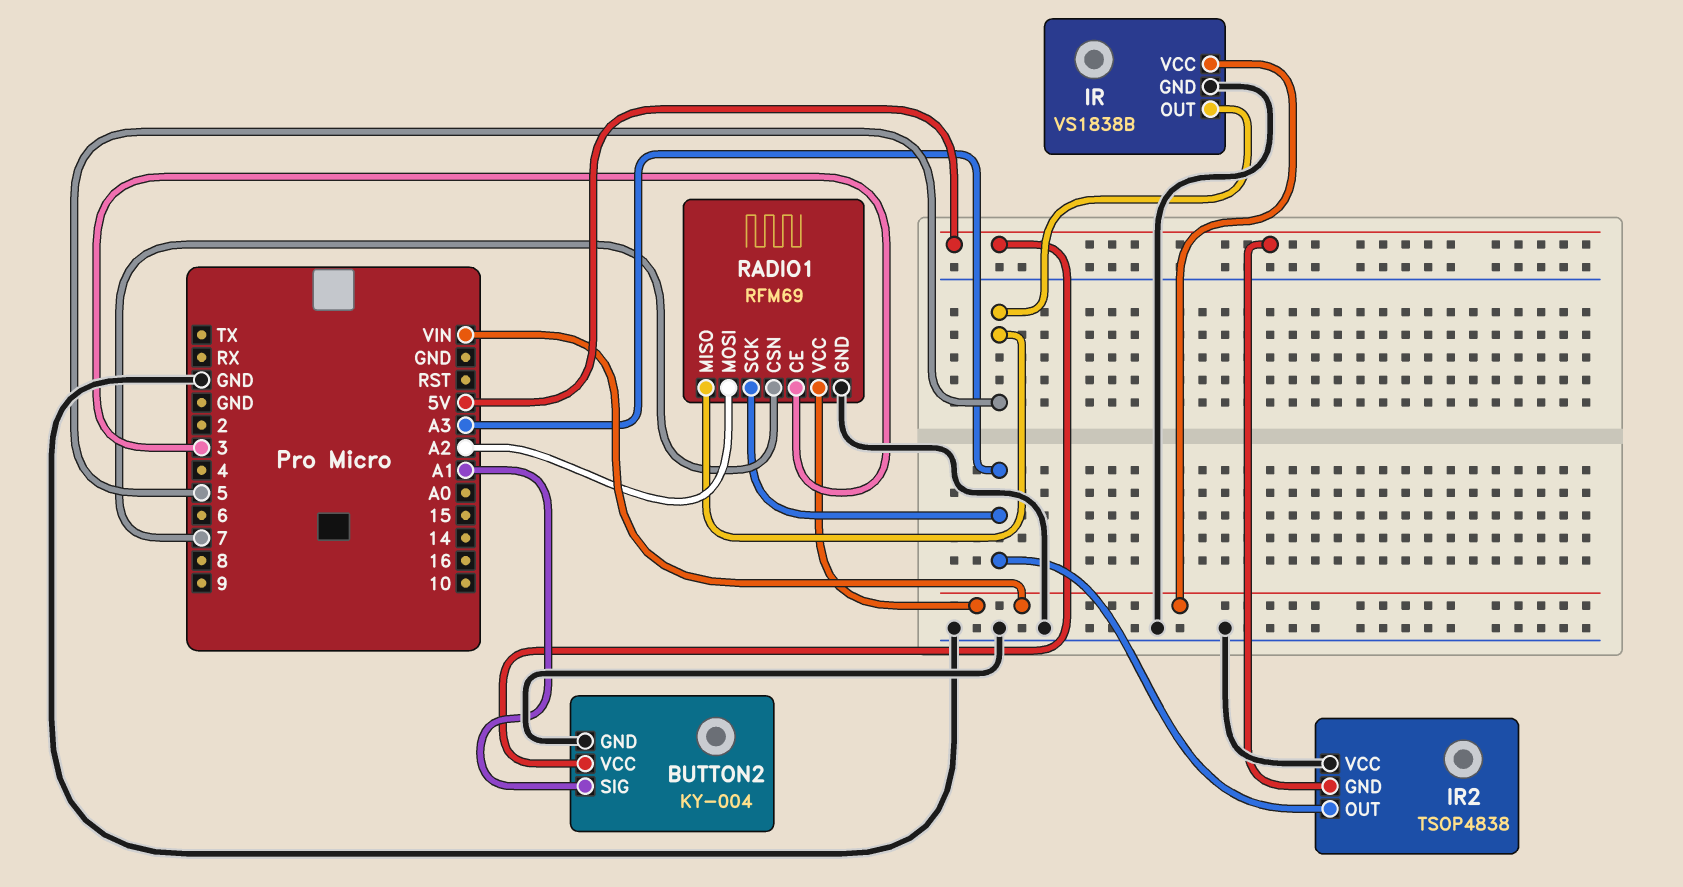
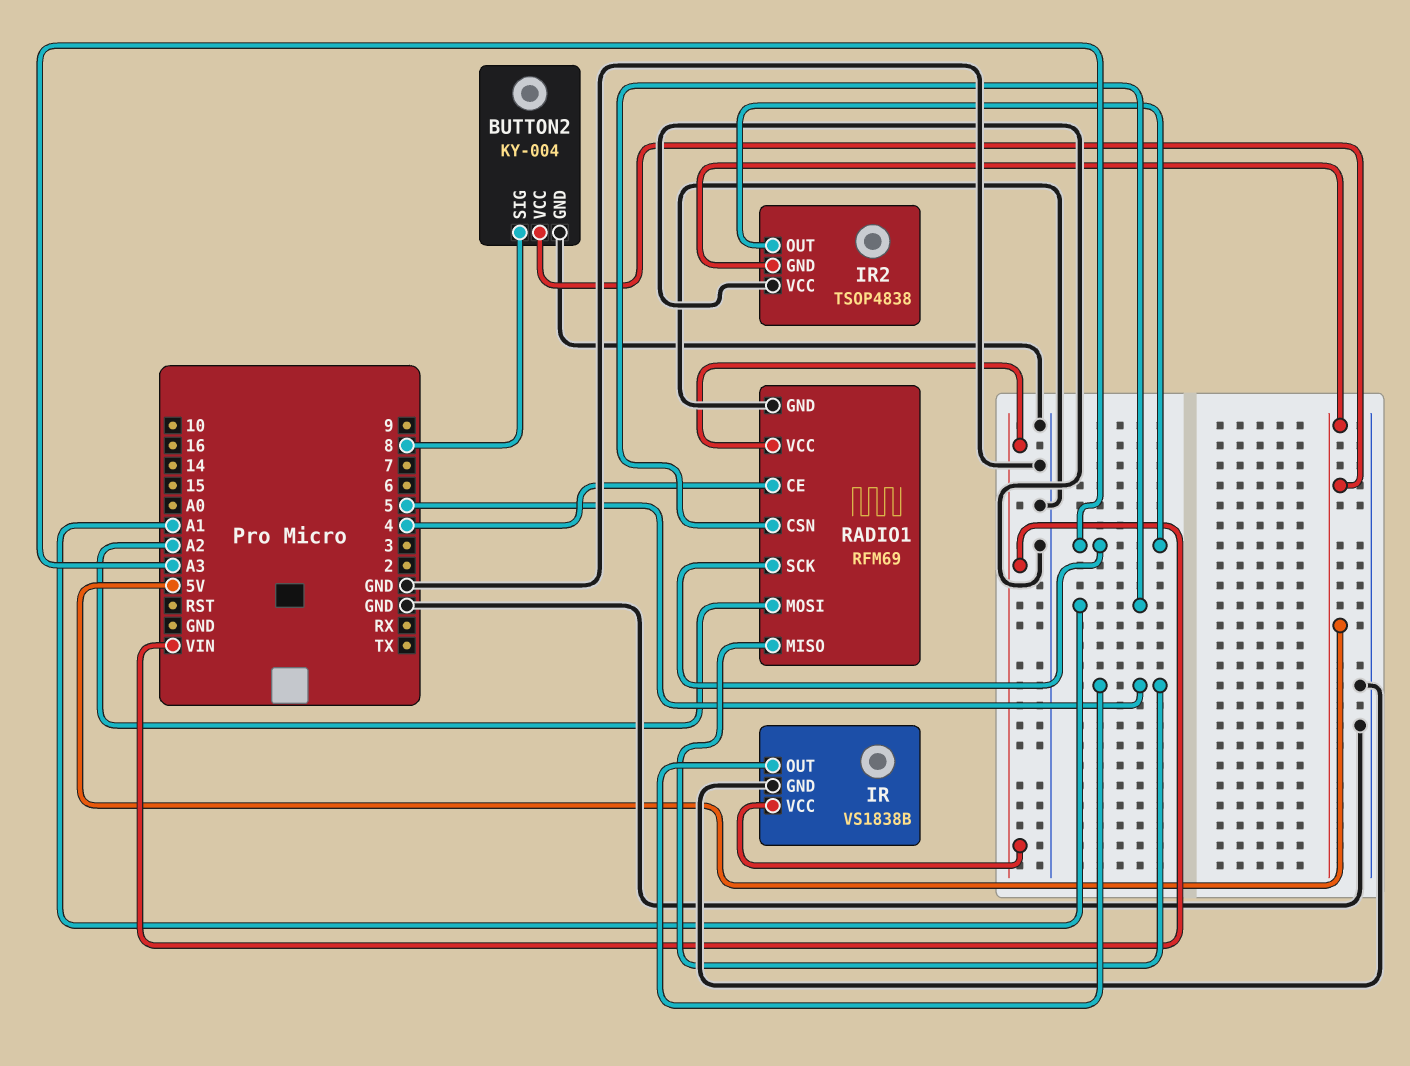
BUTTON2 pin SIG: A1 -> 8
RADIO1 pin CE: 3 -> 4
RADIO1 pin CSN: 7 -> A1

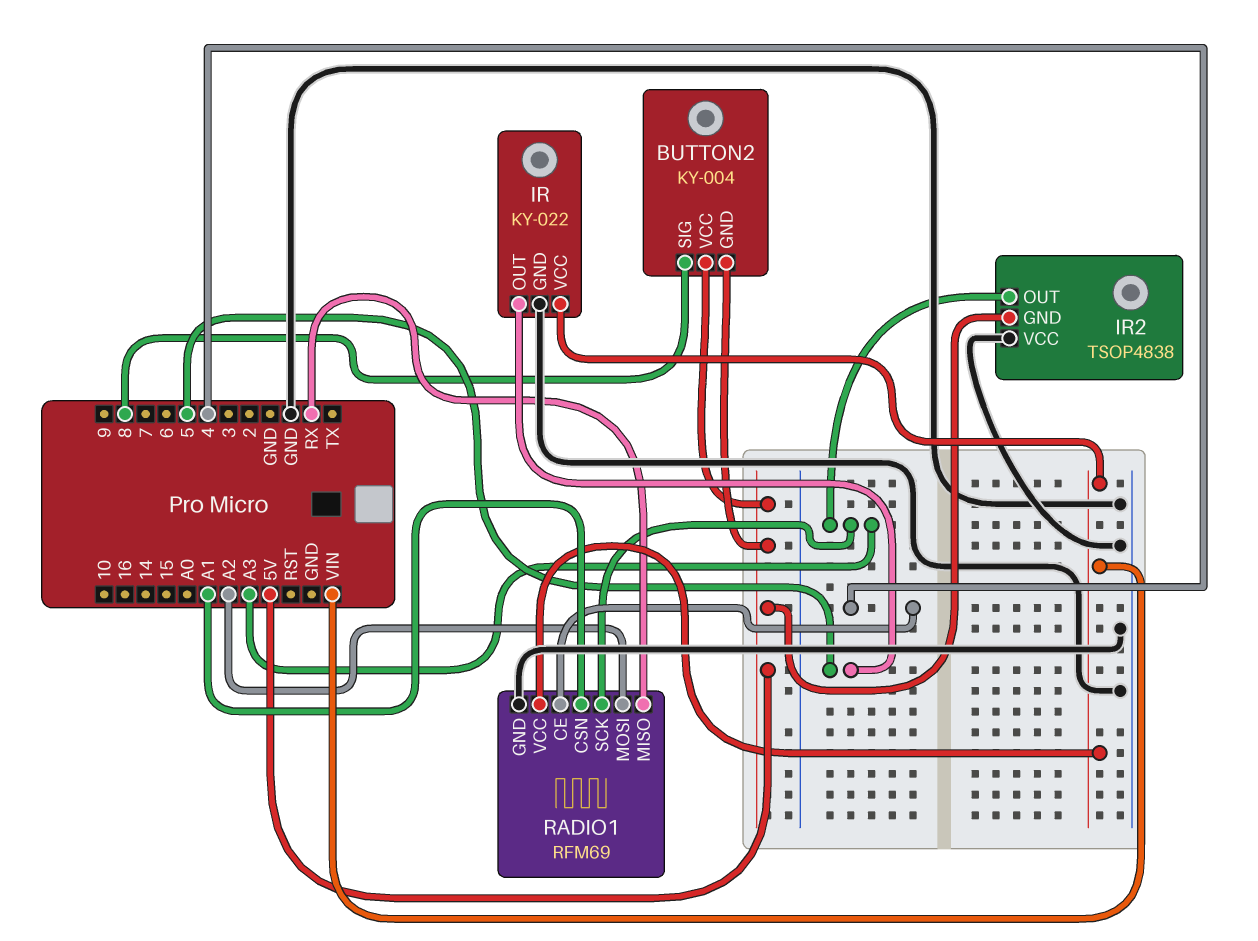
BUTTON2 pin GND: GND -> 5V
IR: VS1838B -> KY-022
RADIO1 pin MISO: 5 -> RX

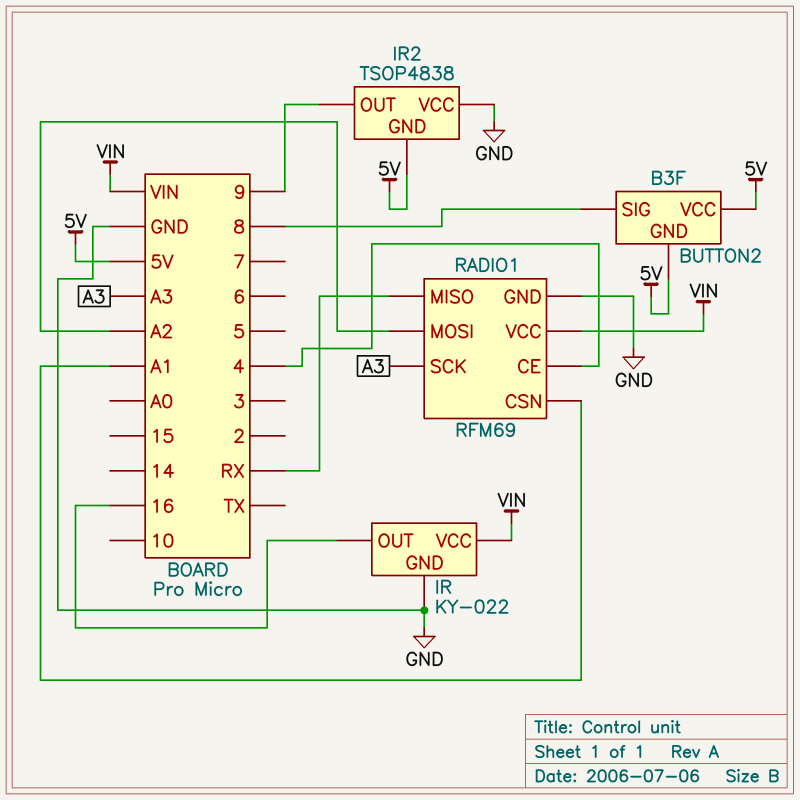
BUTTON2: KY-004 -> B3F
IR pin OUT: 5 -> 16
IR2 pin OUT: A3 -> 9

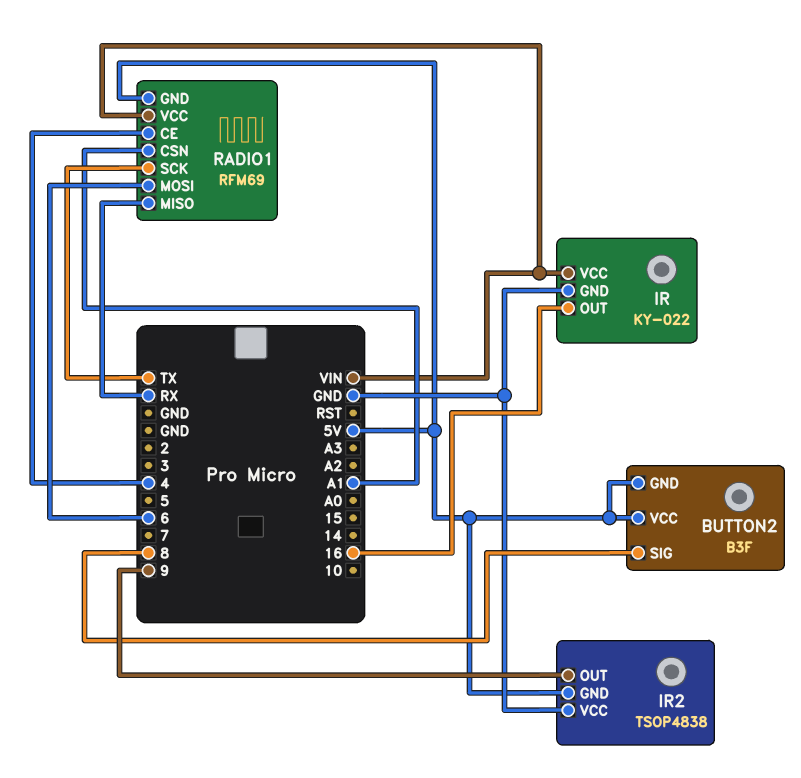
RADIO1 pin GND: GND -> 5V
RADIO1 pin MOSI: A2 -> 6
RADIO1 pin SCK: A3 -> TX

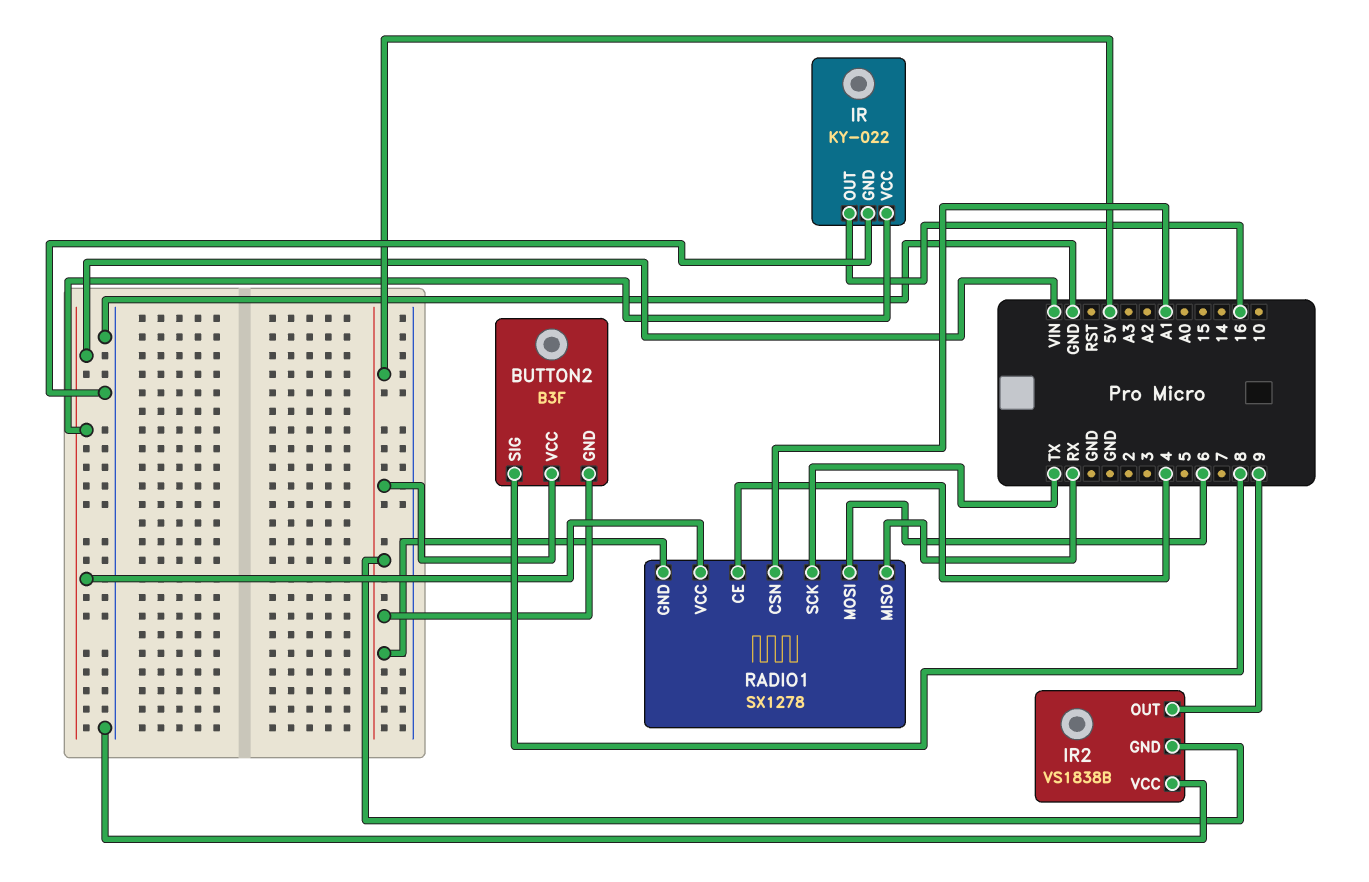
IR2: TSOP4838 -> VS1838B
RADIO1: RFM69 -> SX1278

